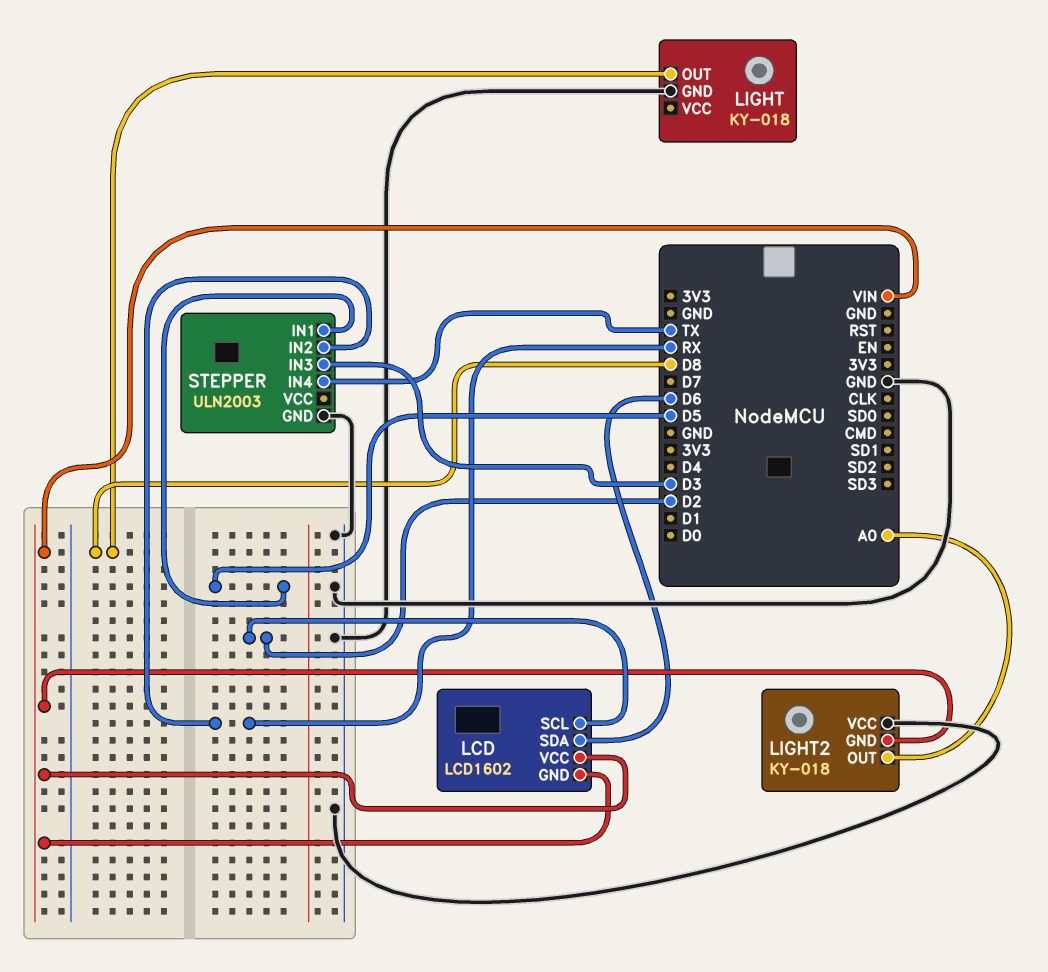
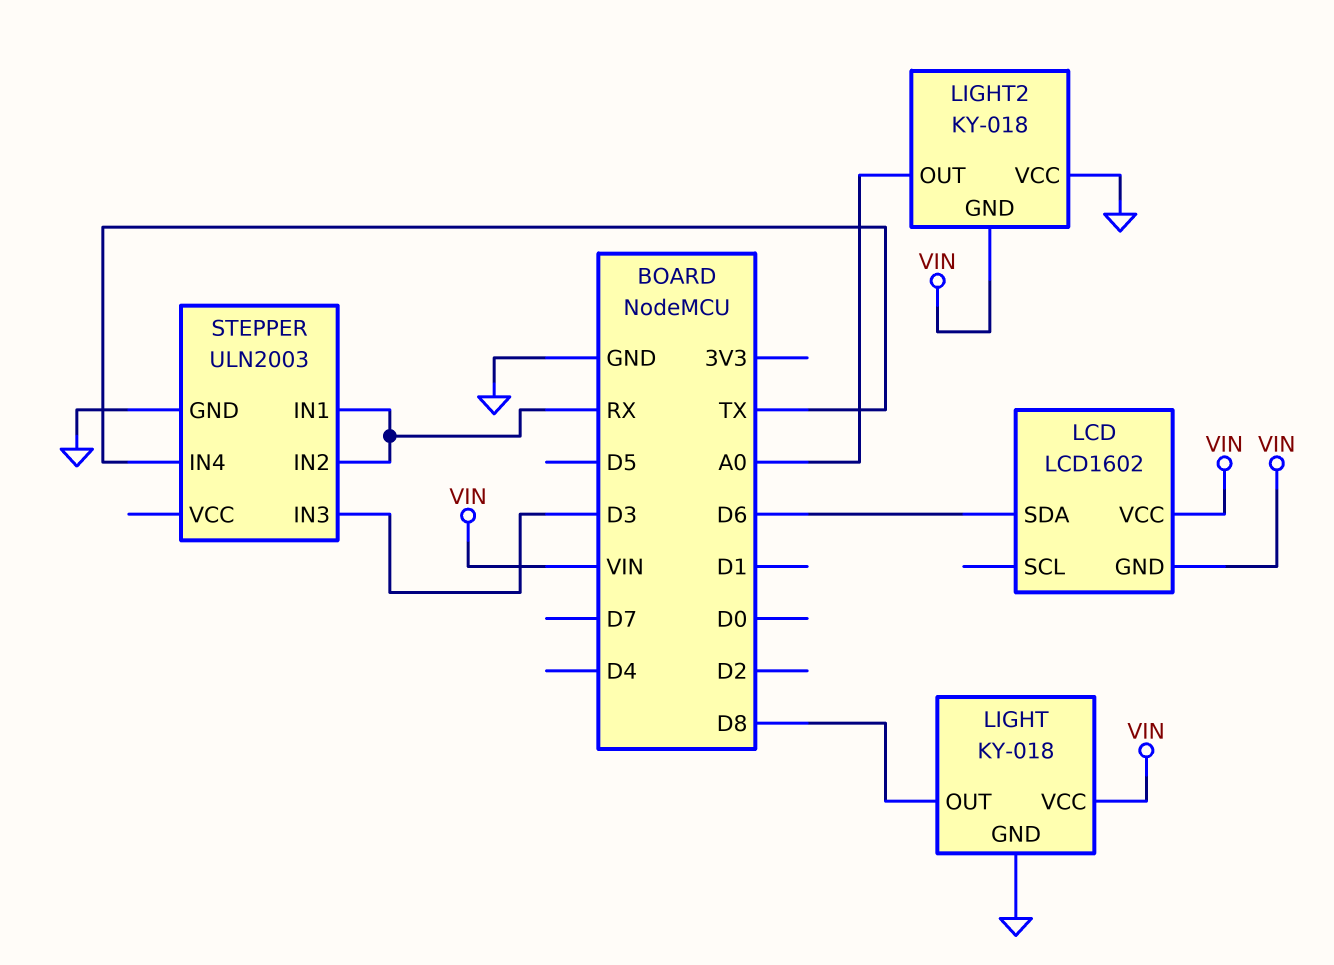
LCD pin SCL: D2 -> none
LIGHT pin VCC: none -> VIN
STEPPER pin IN1: D5 -> RX

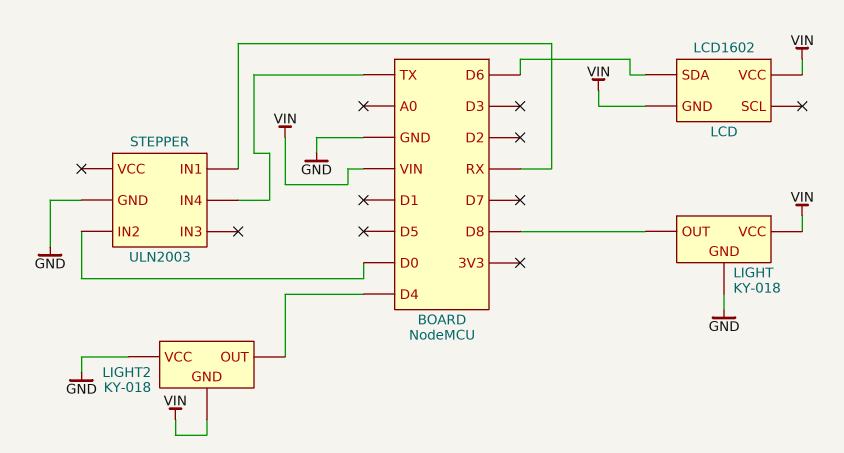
LIGHT2 pin OUT: A0 -> D4
STEPPER pin IN2: RX -> D0
STEPPER pin IN3: D3 -> none

